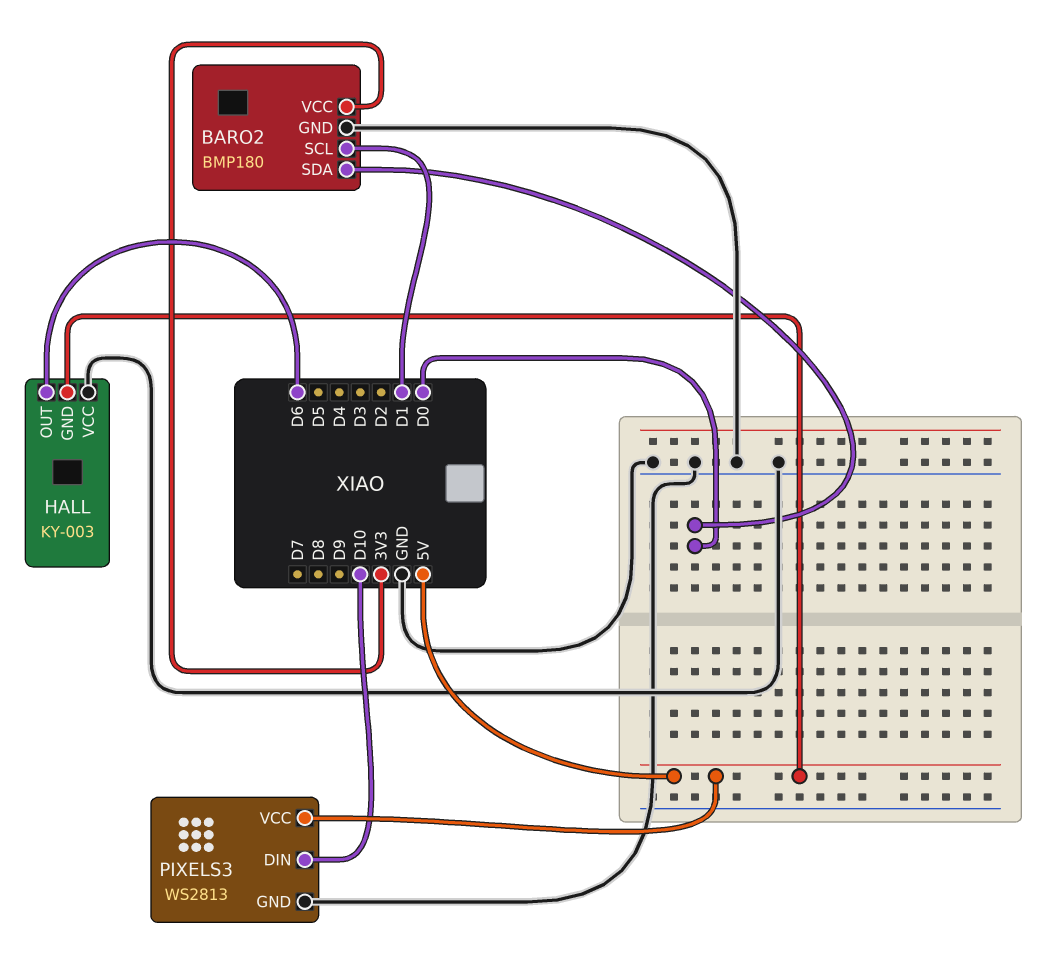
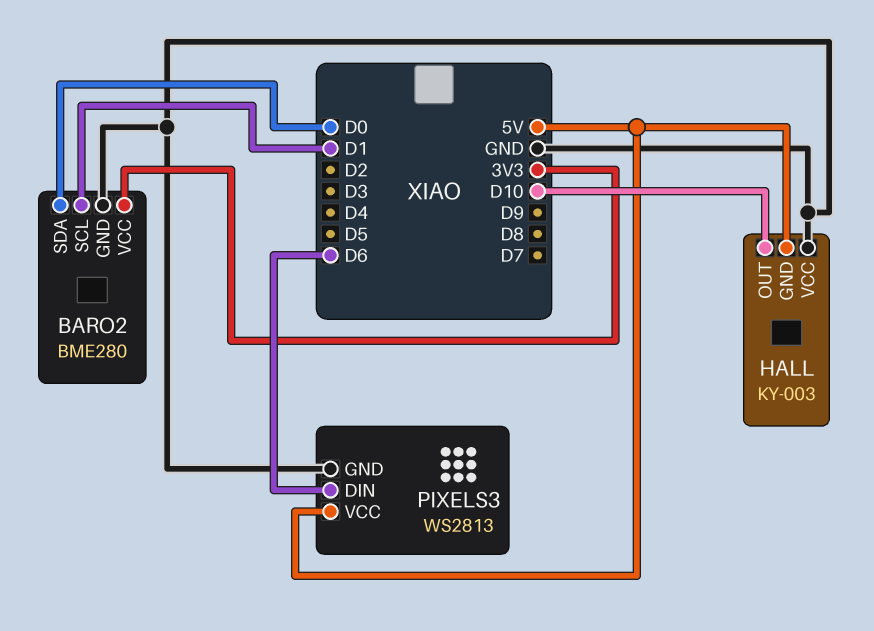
BARO2: BMP180 -> BME280
HALL pin OUT: D6 -> D10
PIXELS3 pin DIN: D10 -> D6

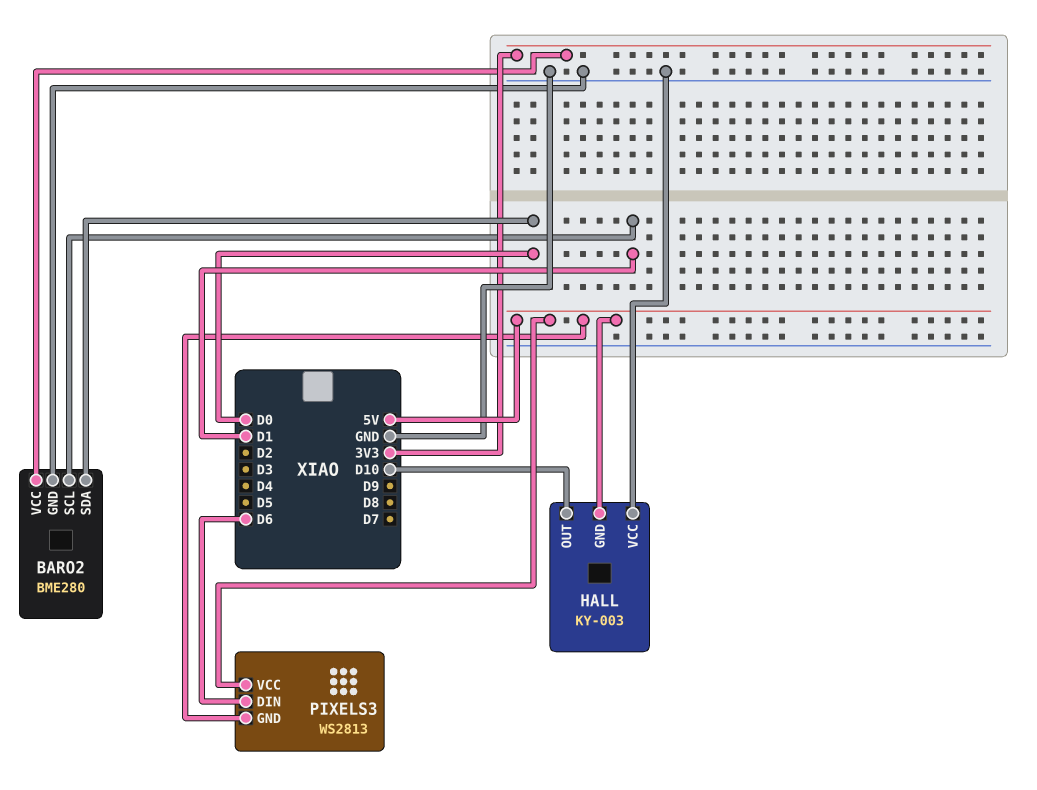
PIXELS3 pin GND: GND -> 5V

